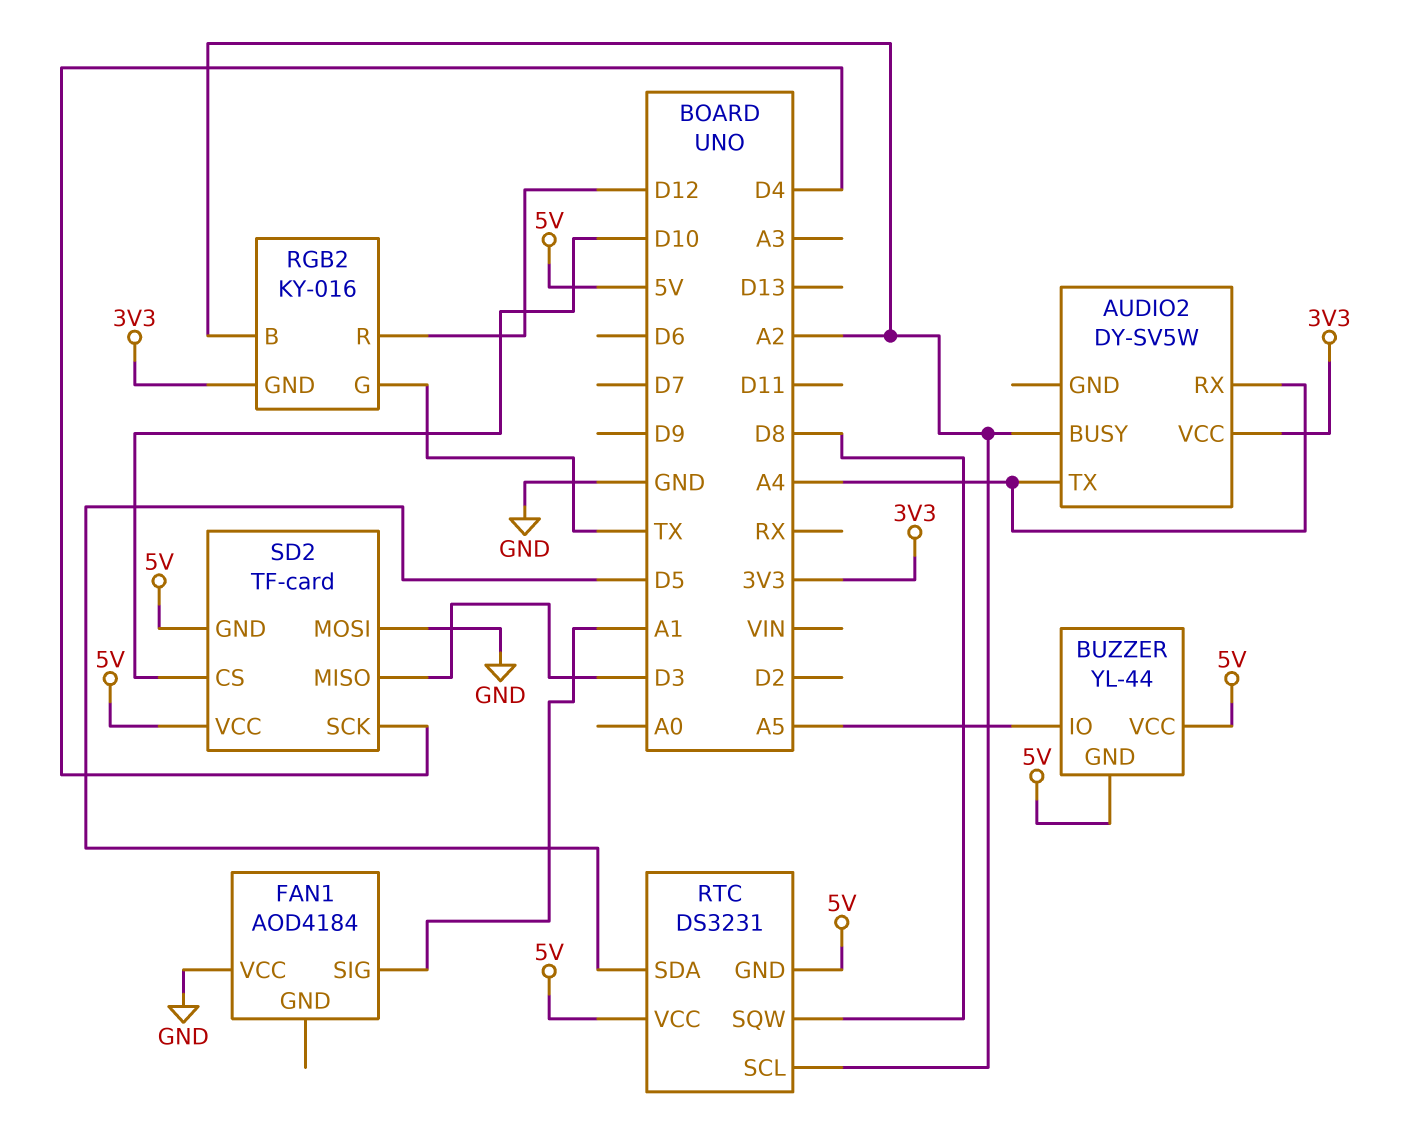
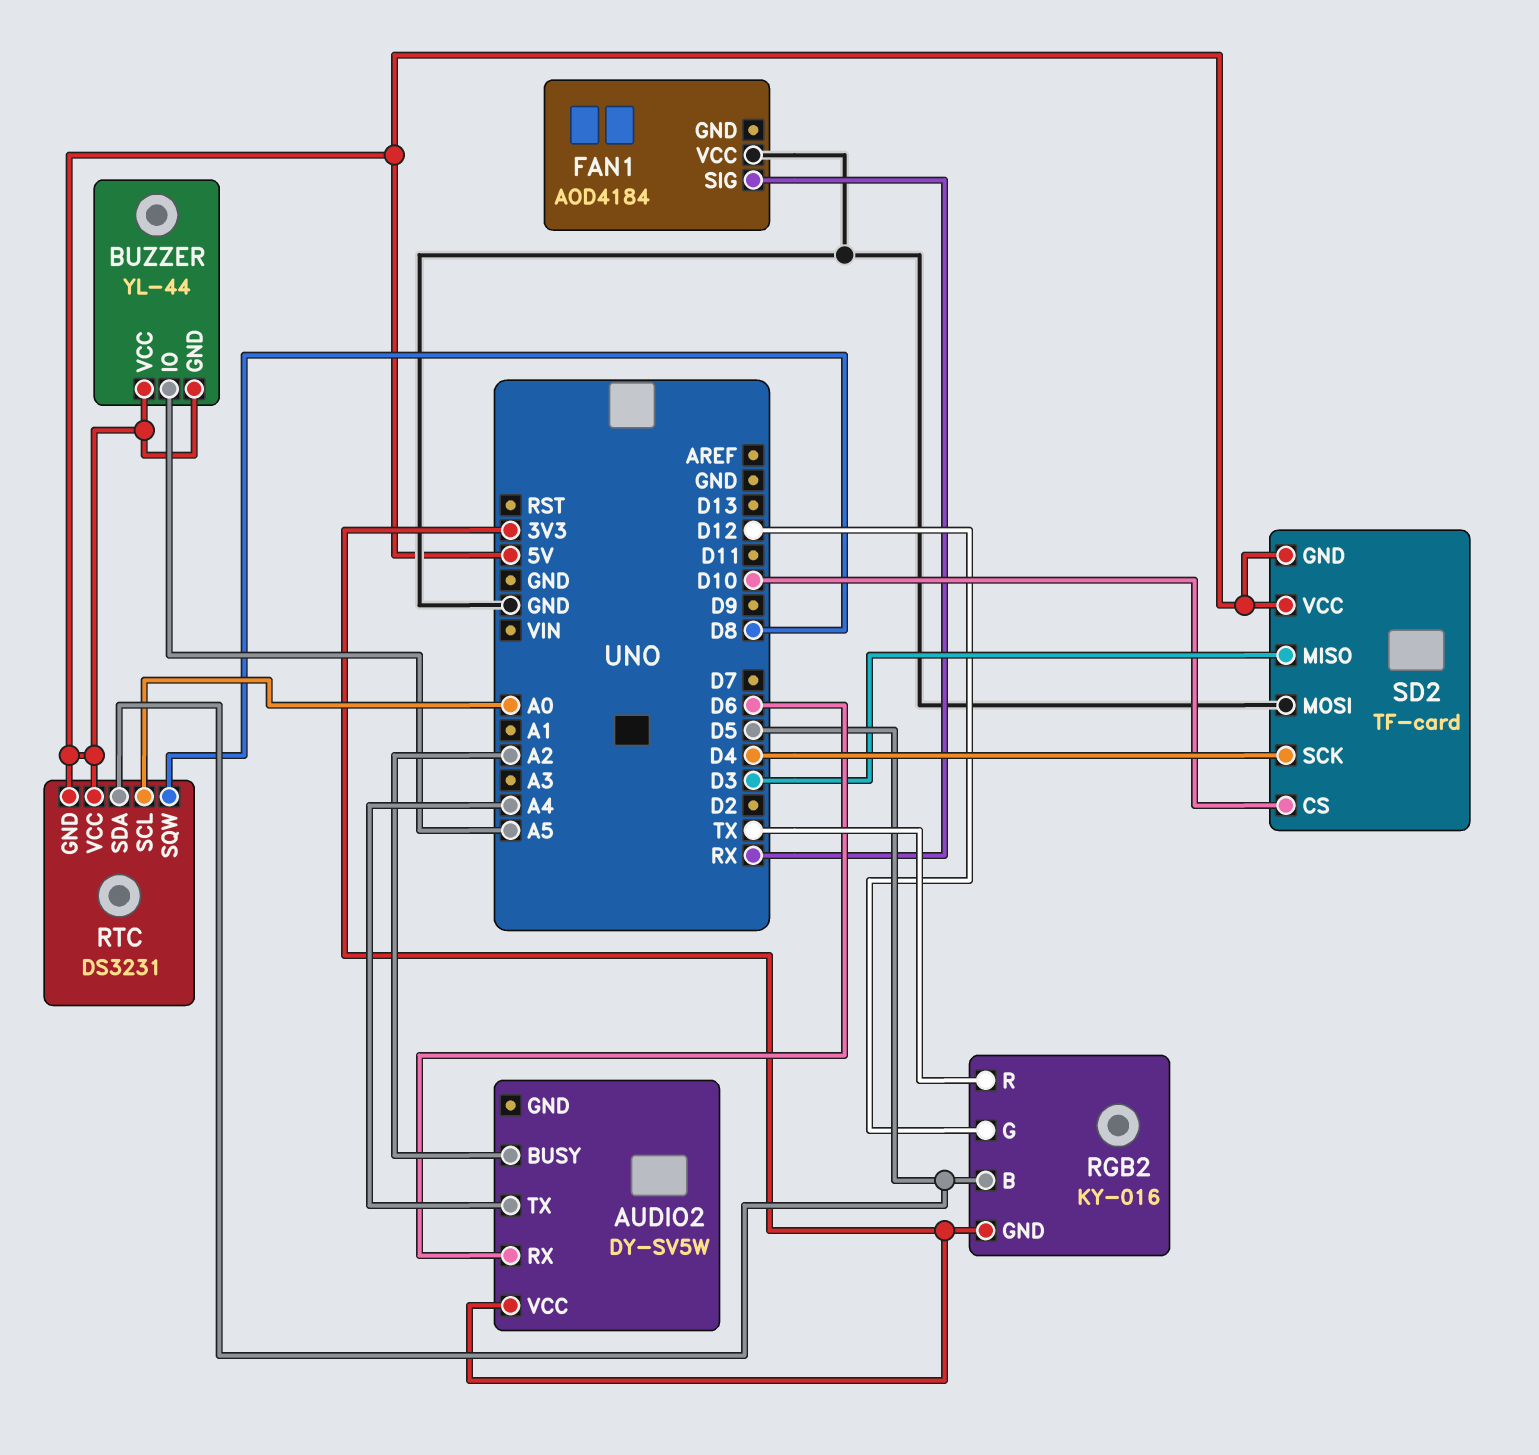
AUDIO2 pin RX: A4 -> D6
FAN1 pin SIG: A1 -> RX
RGB2 pin B: A2 -> D5
RGB2 pin G: TX -> D12
RGB2 pin R: D12 -> TX
RTC pin SCL: A2 -> A0

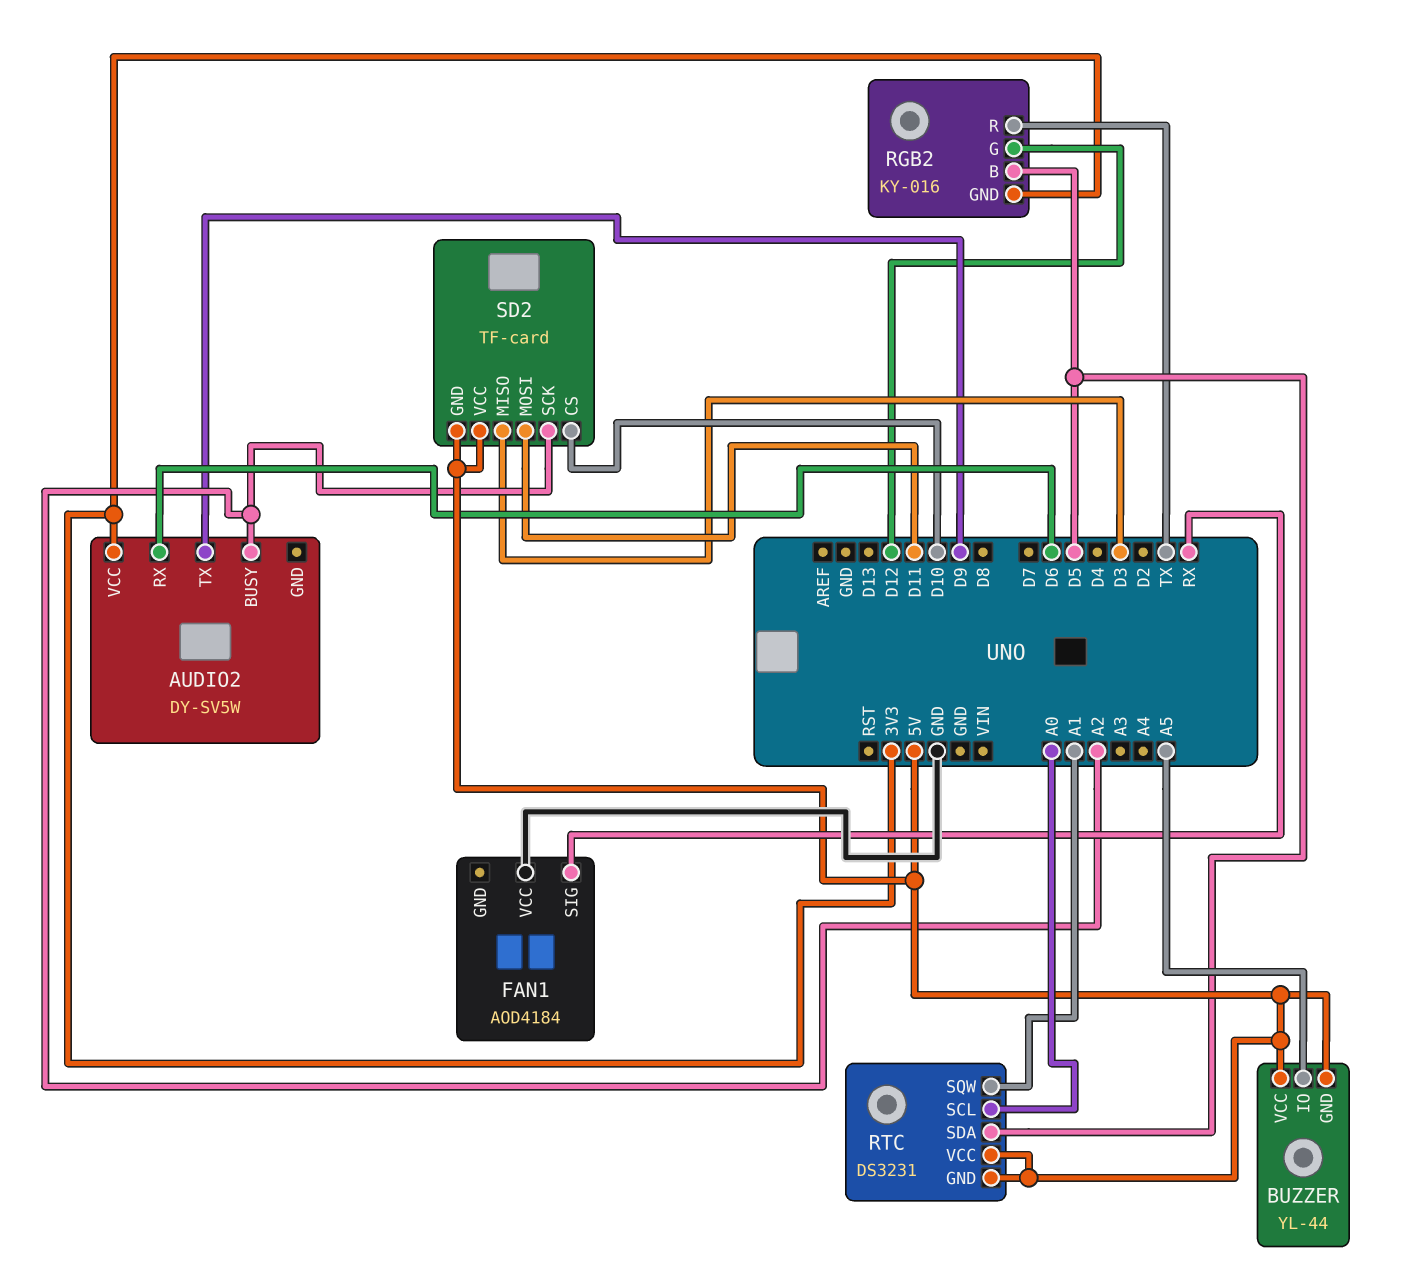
AUDIO2 pin TX: A4 -> D9
RTC pin SQW: D8 -> A1
SD2 pin MOSI: GND -> D11
SD2 pin SCK: D4 -> A2

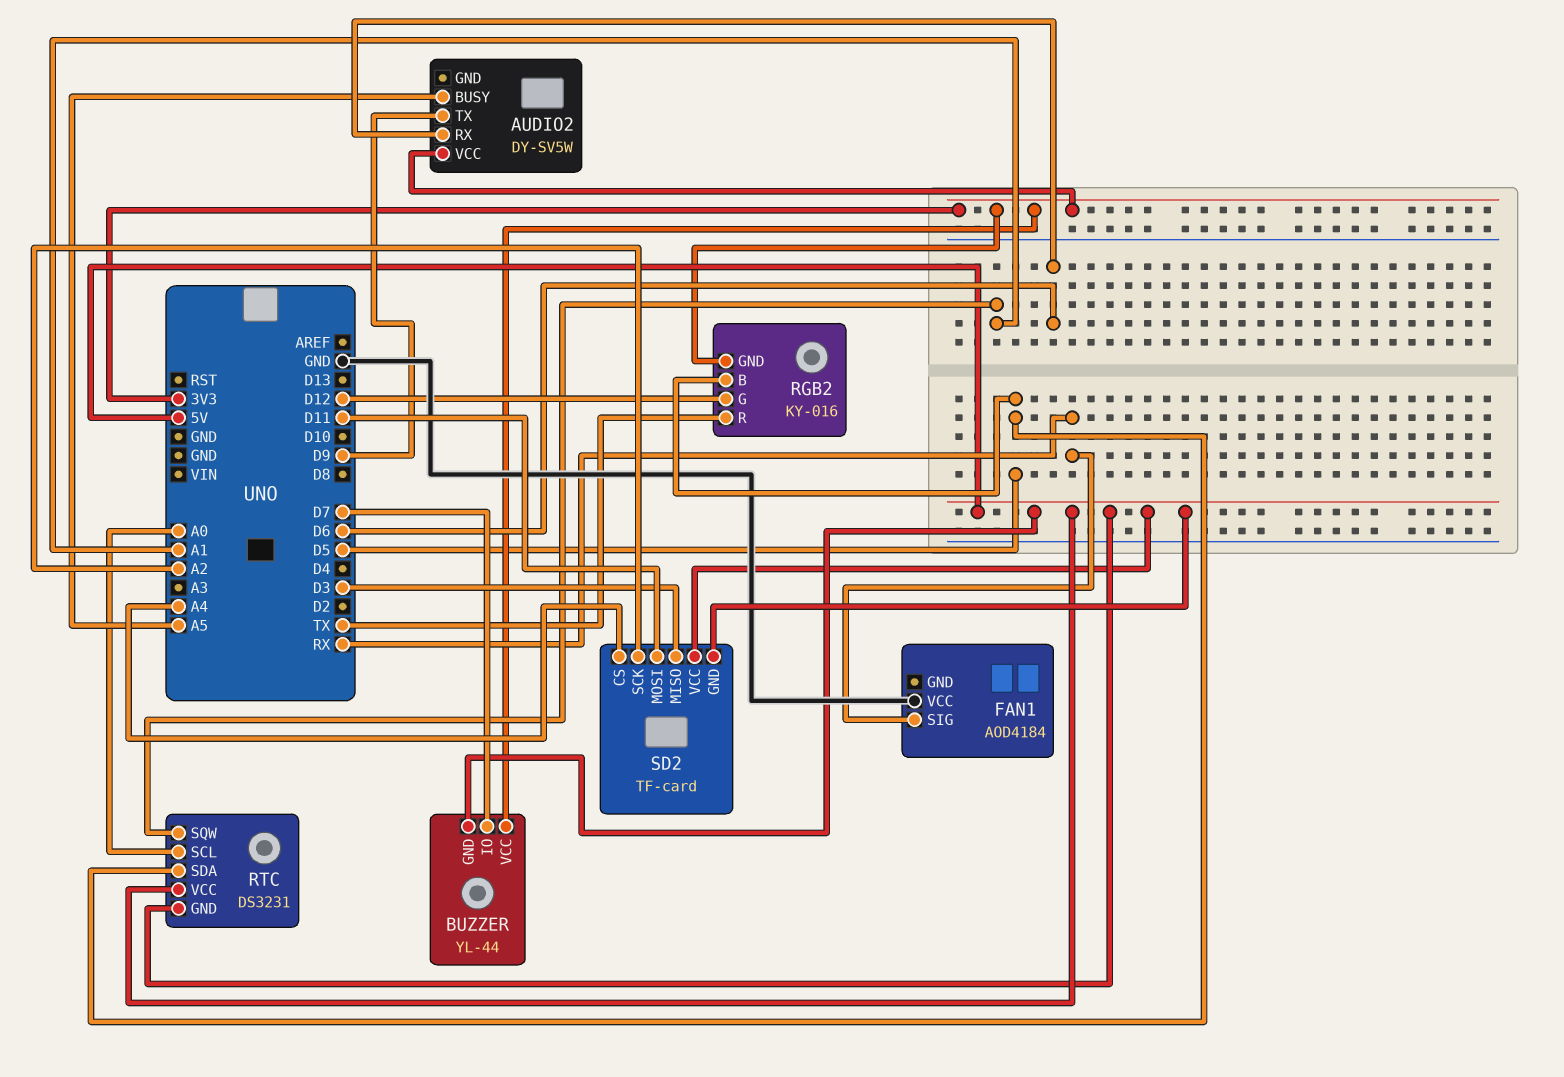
AUDIO2 pin BUSY: A2 -> A5
BUZZER pin IO: A5 -> D7
BUZZER pin VCC: 5V -> 3V3
SD2 pin CS: D10 -> A4

